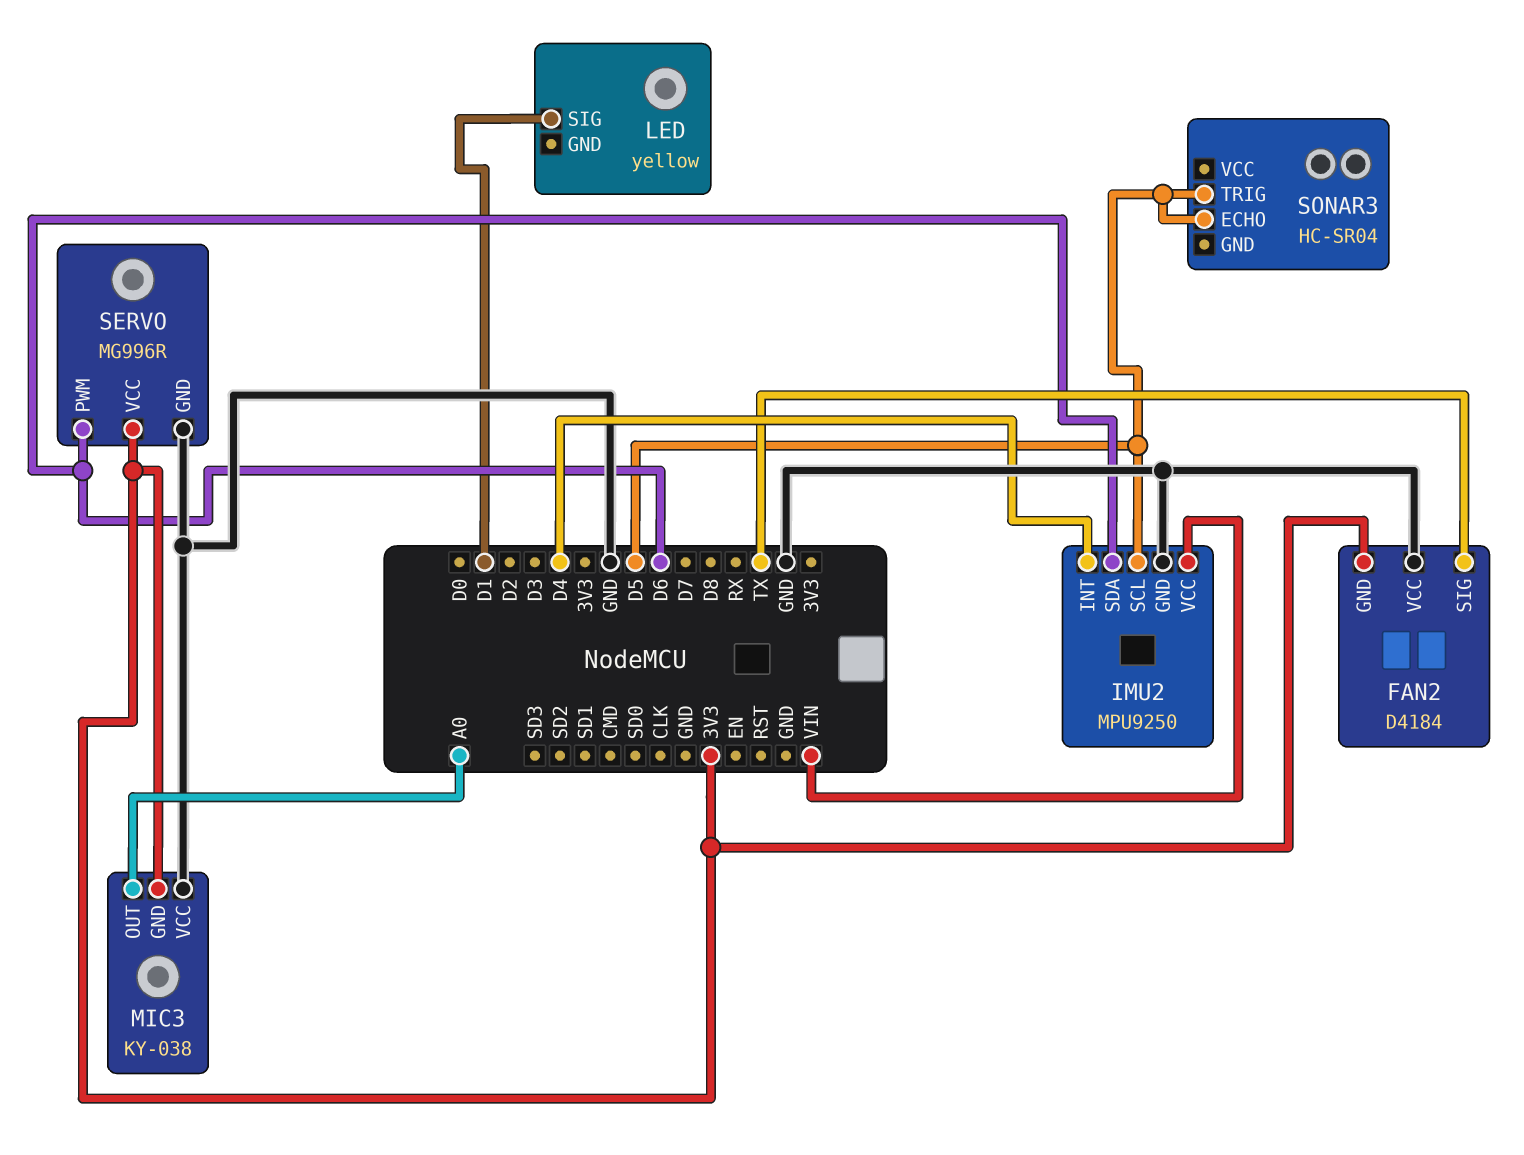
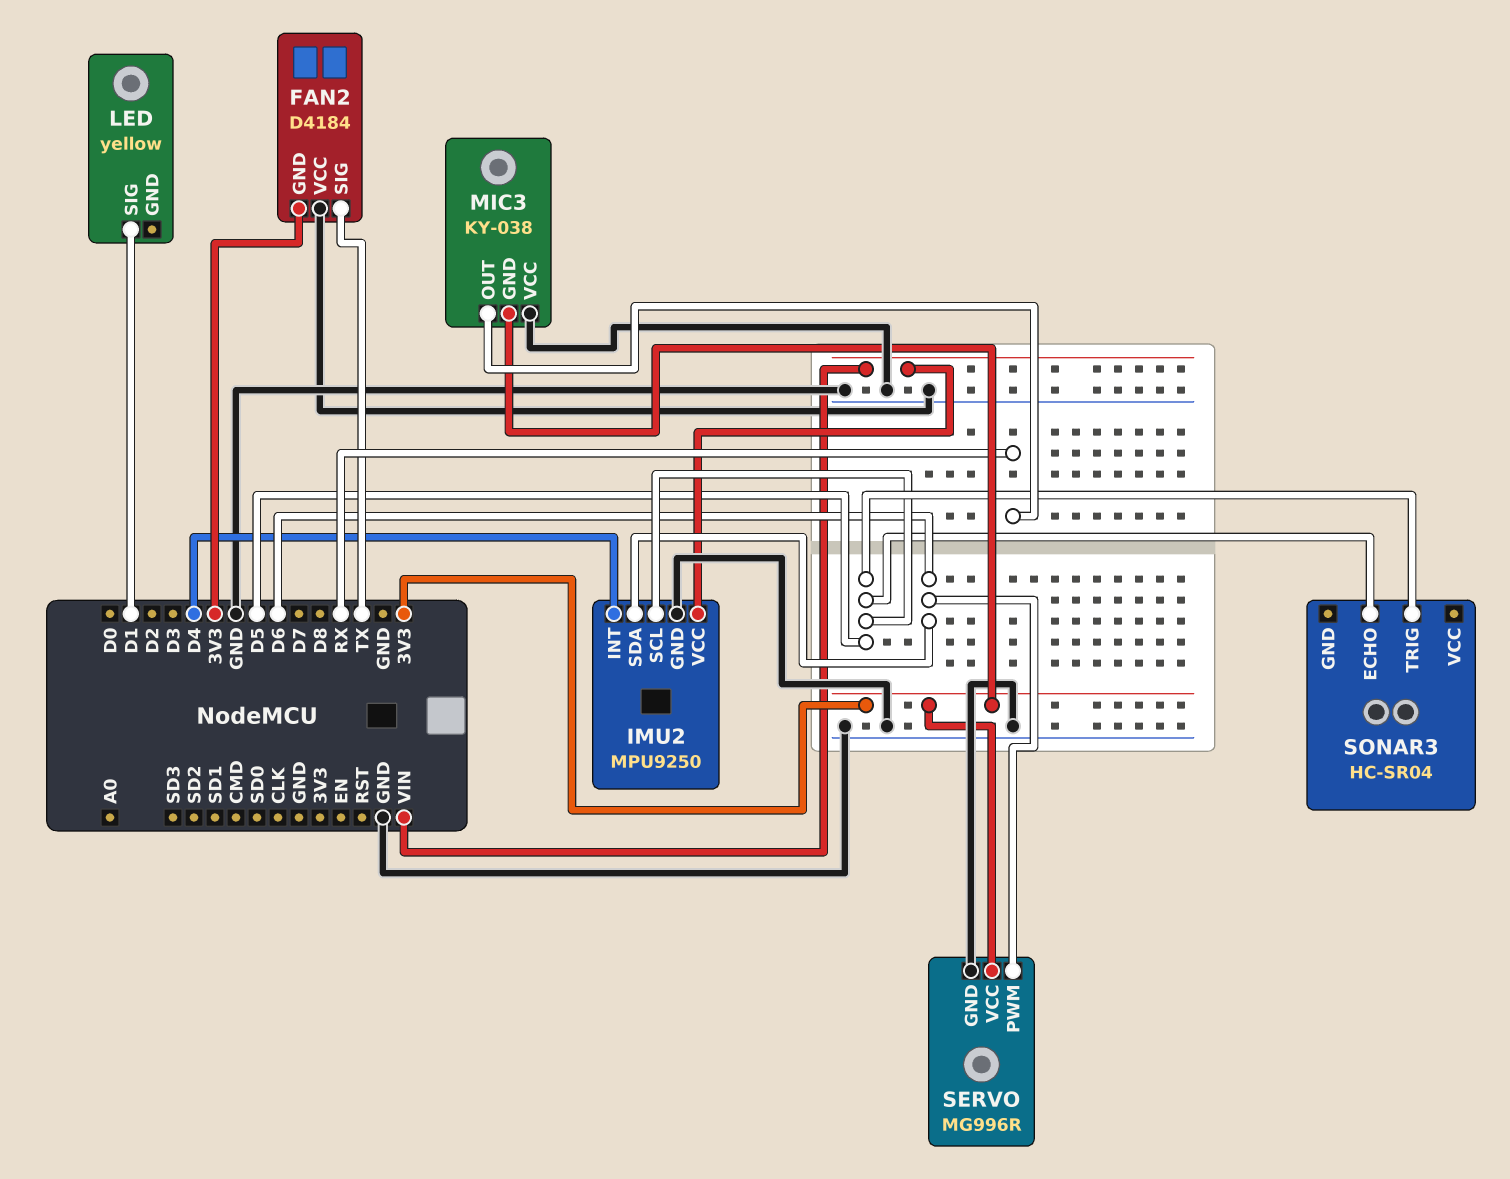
MIC3 pin OUT: A0 -> RX

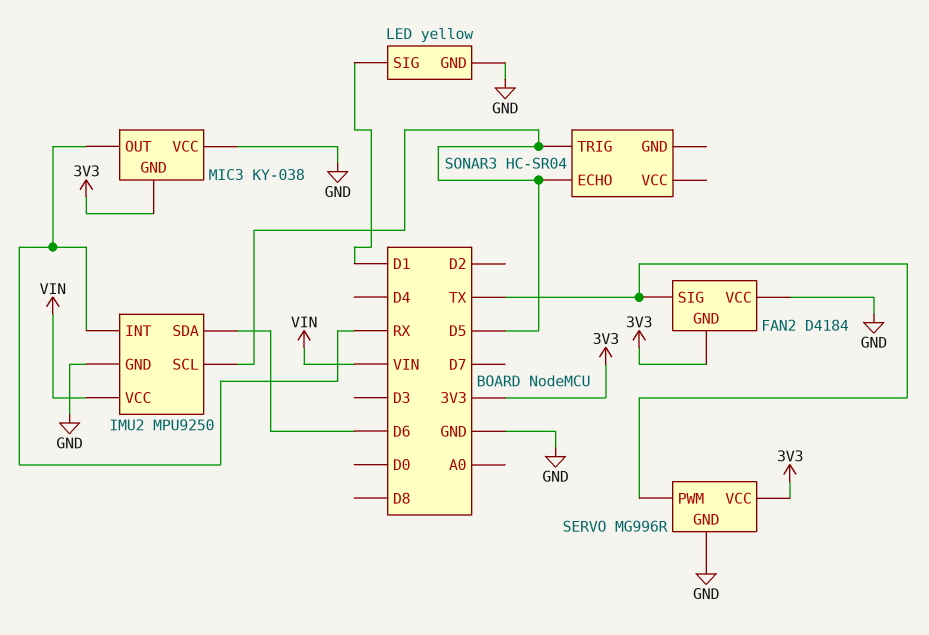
IMU2 pin INT: D4 -> RX
LED pin GND: none -> GND
SERVO pin PWM: D6 -> TX

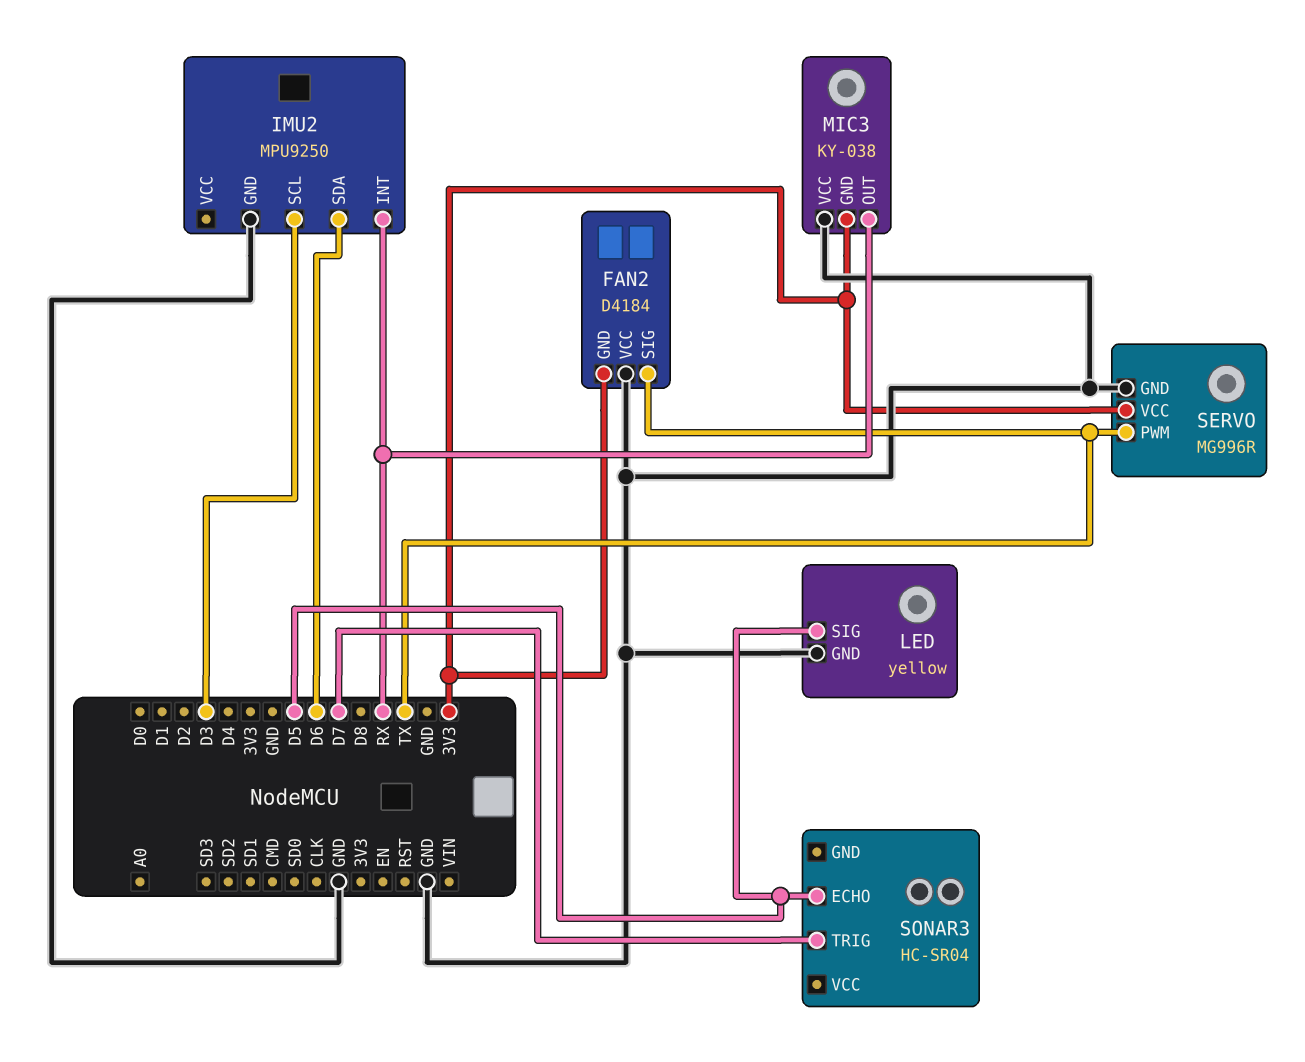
IMU2 pin SCL: D5 -> D3
IMU2 pin VCC: VIN -> none
LED pin SIG: D1 -> D5
SONAR3 pin TRIG: D5 -> D7

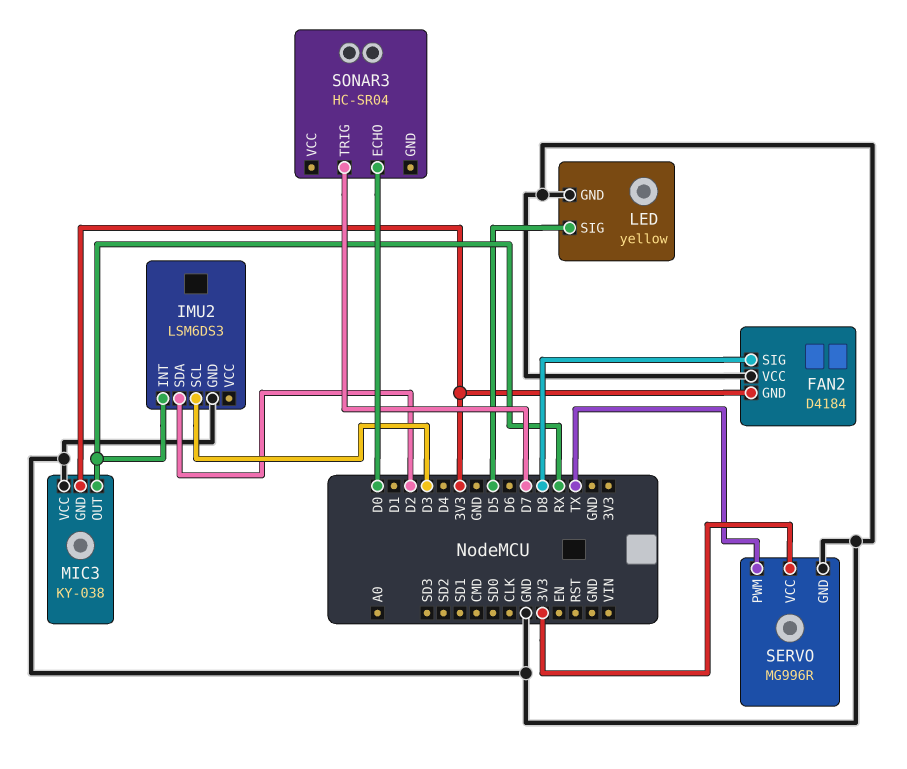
FAN2 pin SIG: TX -> D8
IMU2: MPU9250 -> LSM6DS3
IMU2 pin SDA: D6 -> D2
SONAR3 pin ECHO: D5 -> D0

